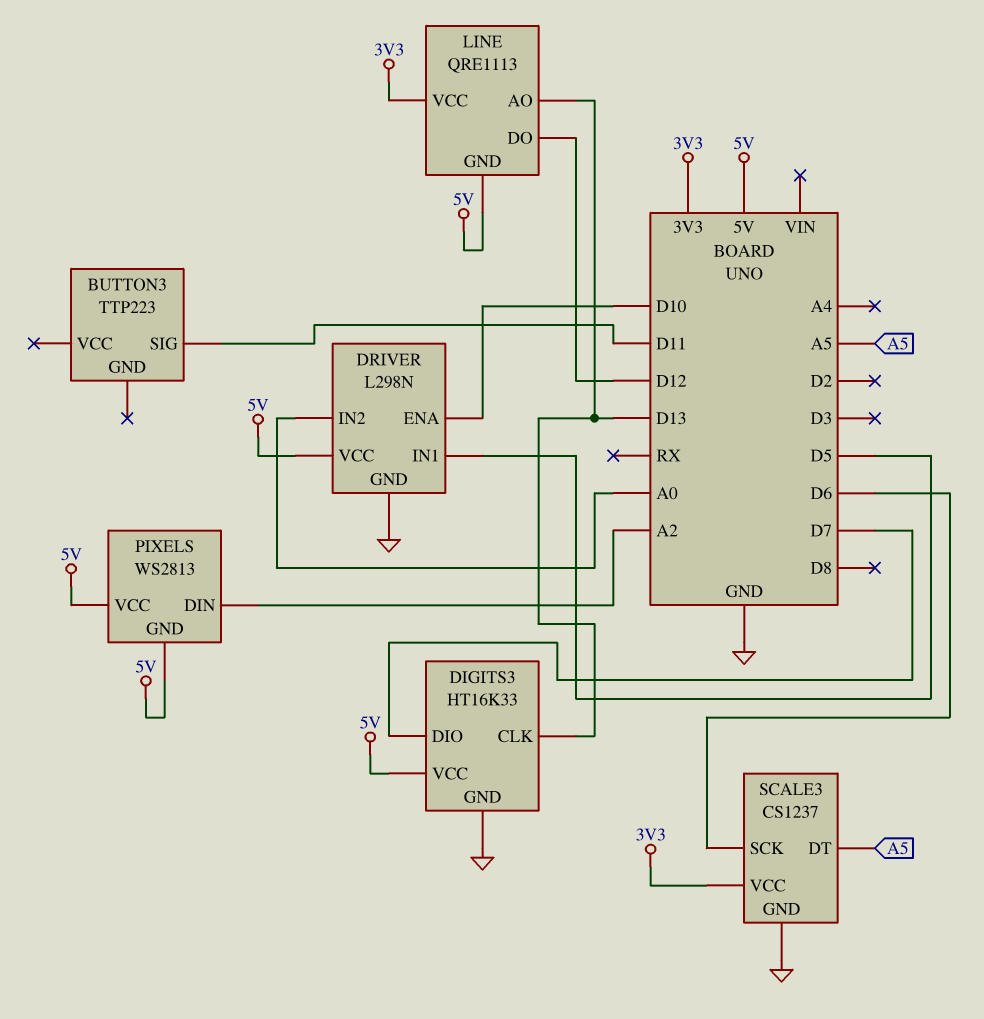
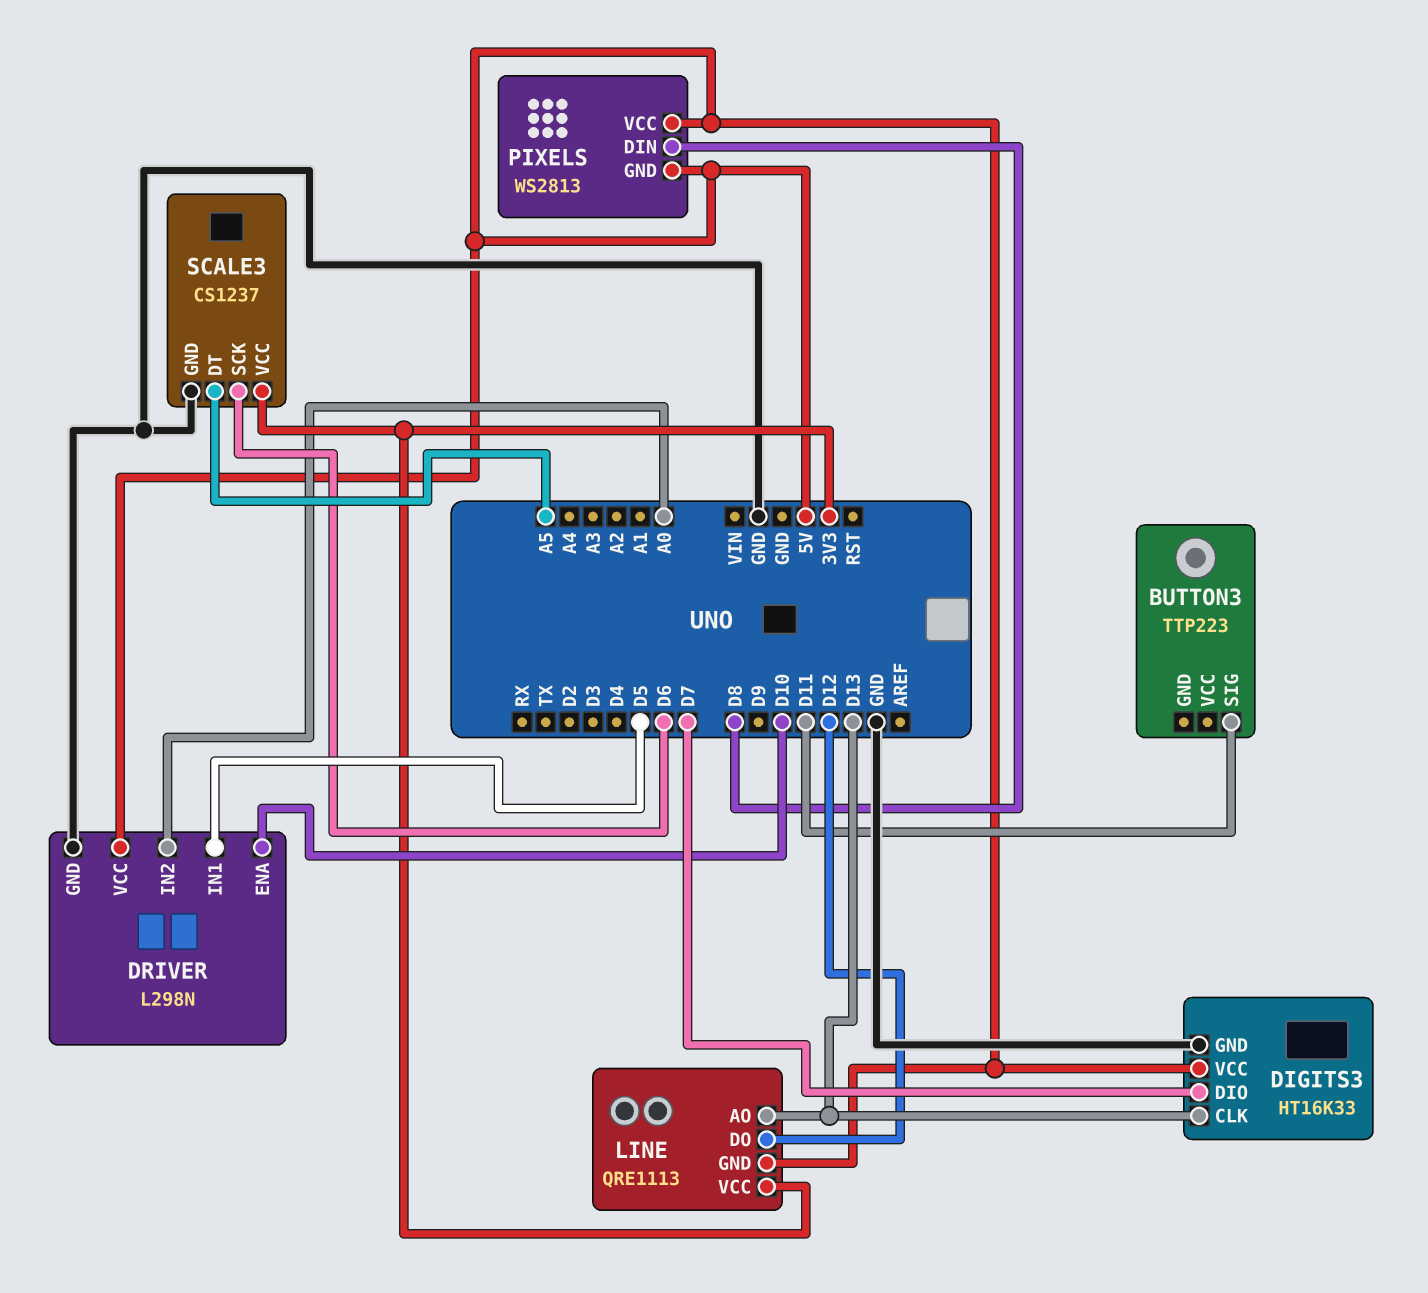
PIXELS pin DIN: A2 -> D8

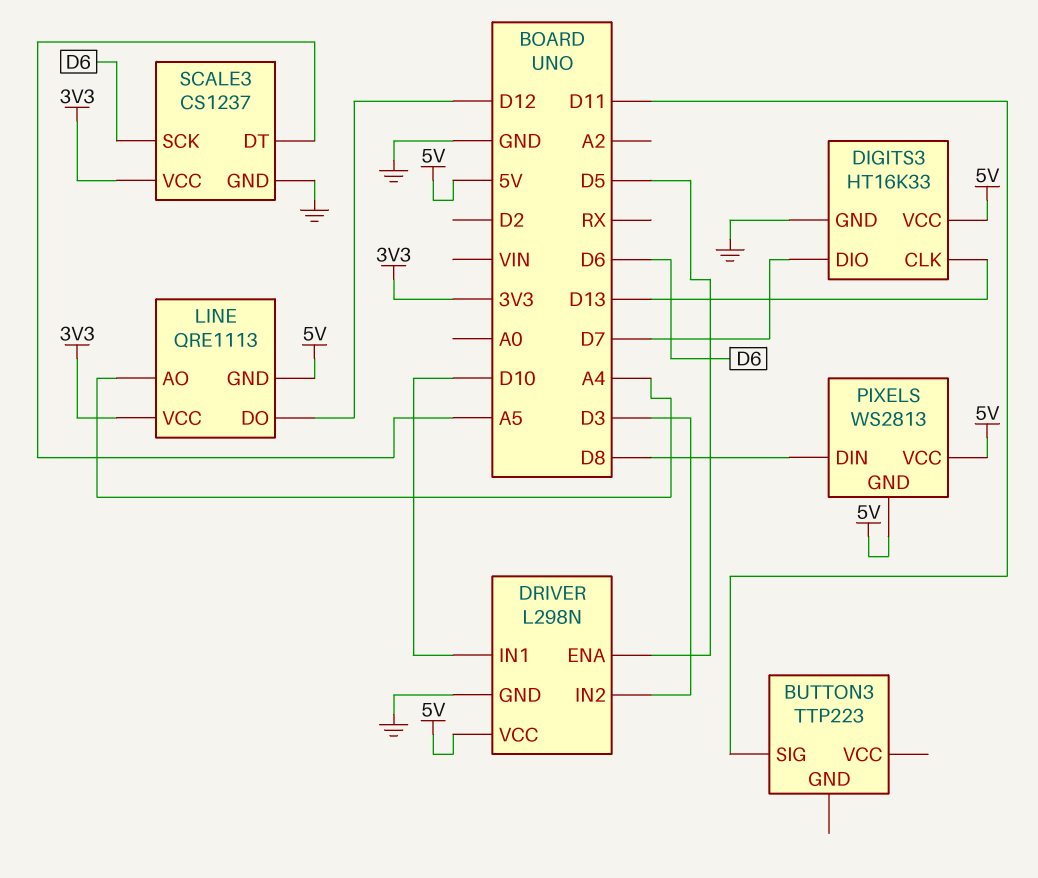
DRIVER pin ENA: D10 -> D5
DRIVER pin IN1: D5 -> D10
DRIVER pin IN2: A0 -> D3
LINE pin AO: D13 -> A4

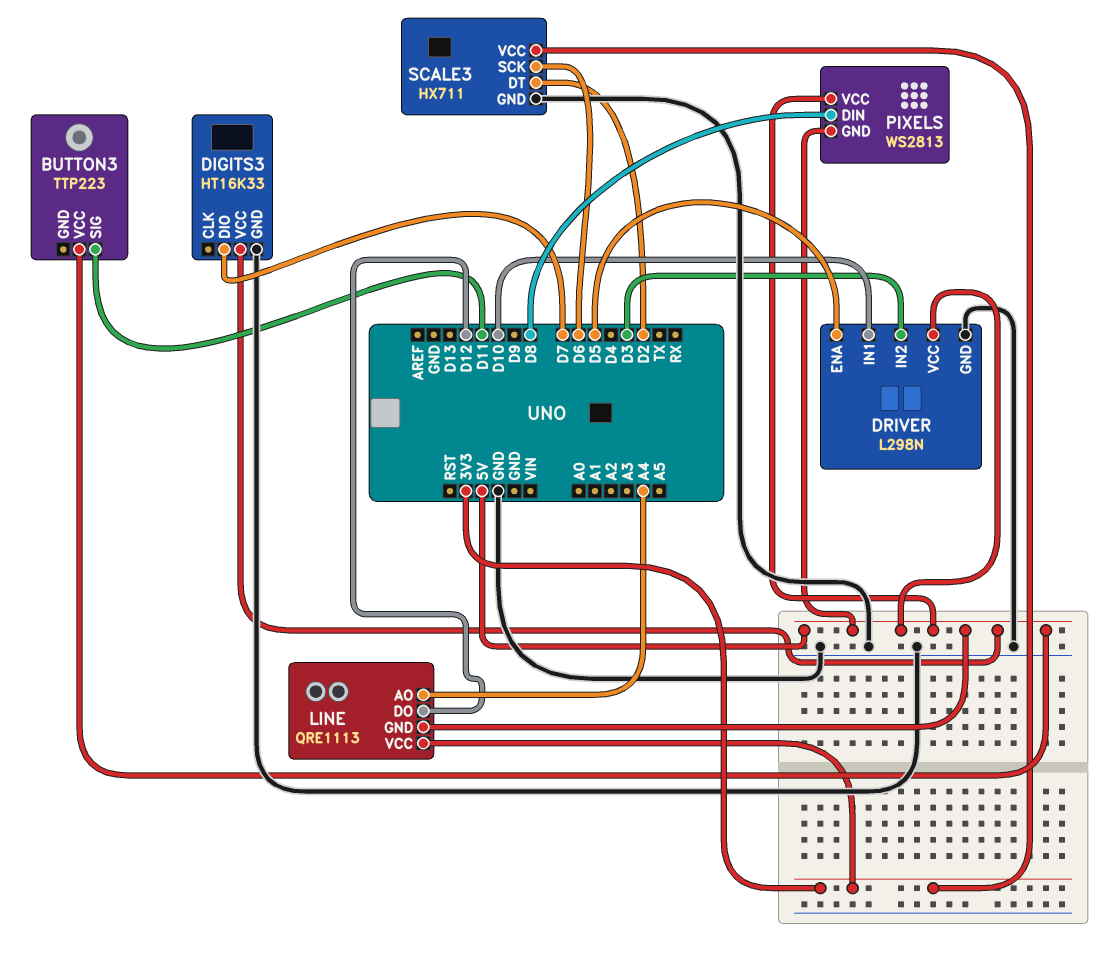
BUTTON3 pin VCC: none -> 5V
DIGITS3 pin CLK: D13 -> none
SCALE3: CS1237 -> HX711
SCALE3 pin DT: A5 -> D2

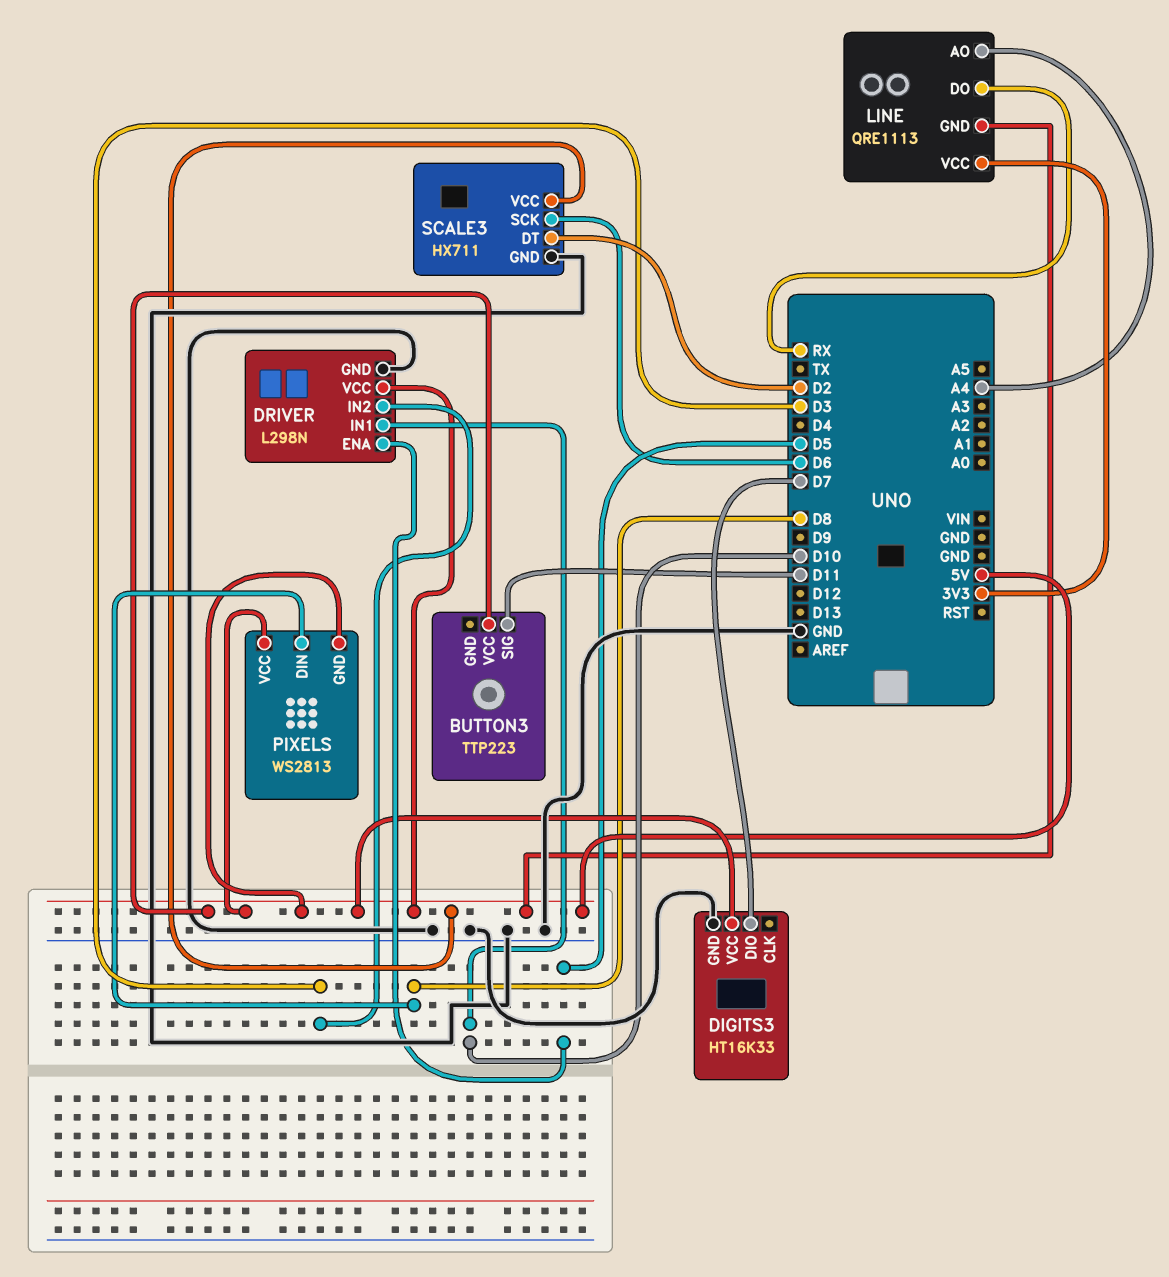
LINE pin DO: D12 -> RX
SCALE3 pin VCC: 3V3 -> 5V

